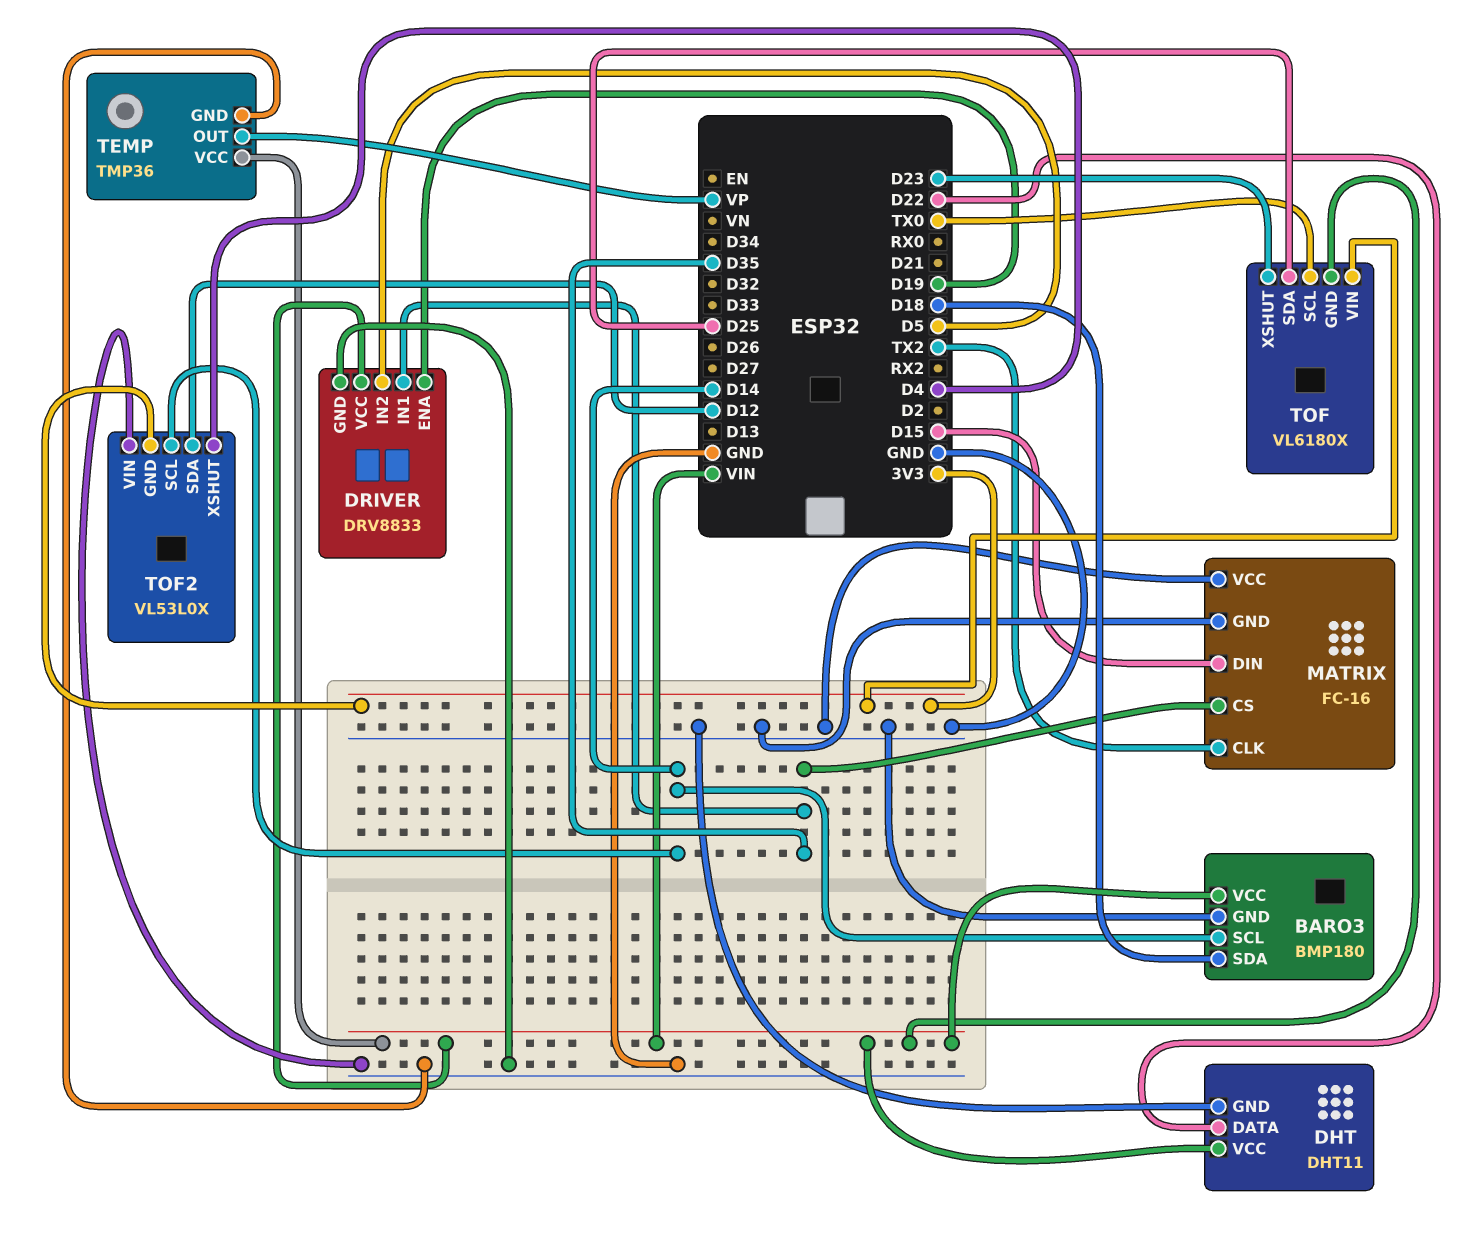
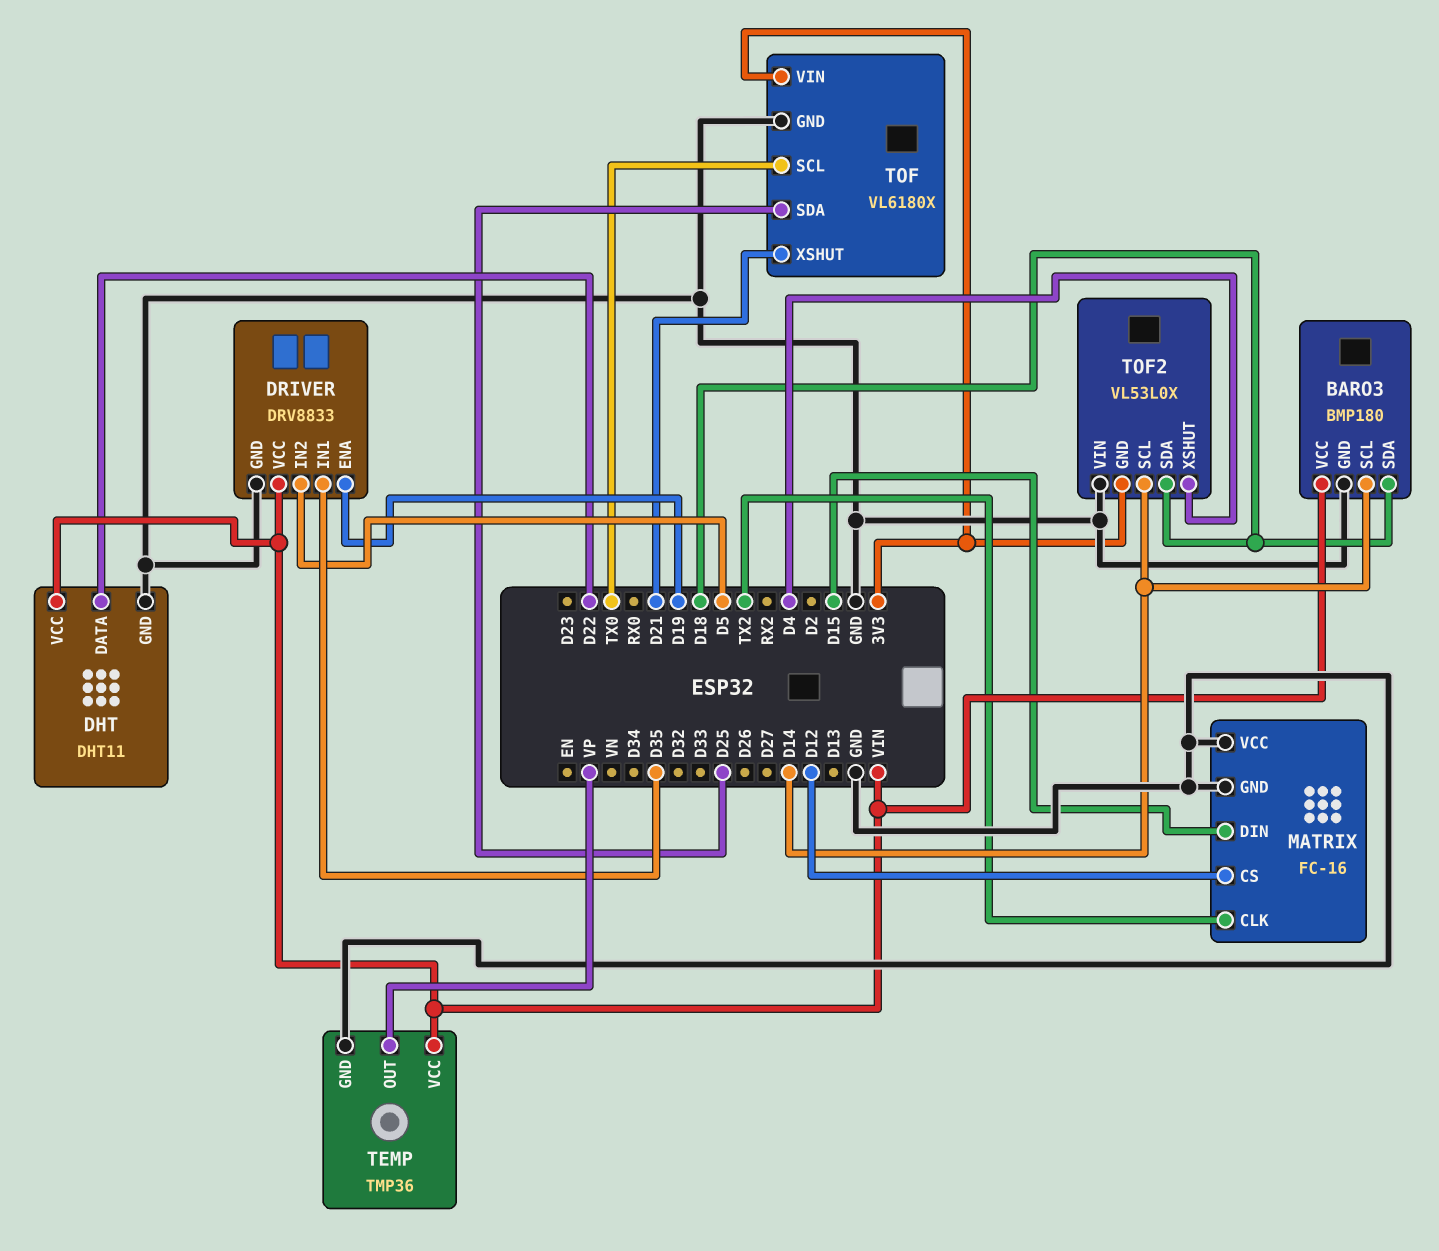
MATRIX pin CS: D35 -> D12
TOF pin GND: VIN -> GND
TOF pin XSHUT: D23 -> D21
TOF2 pin SDA: D12 -> D18

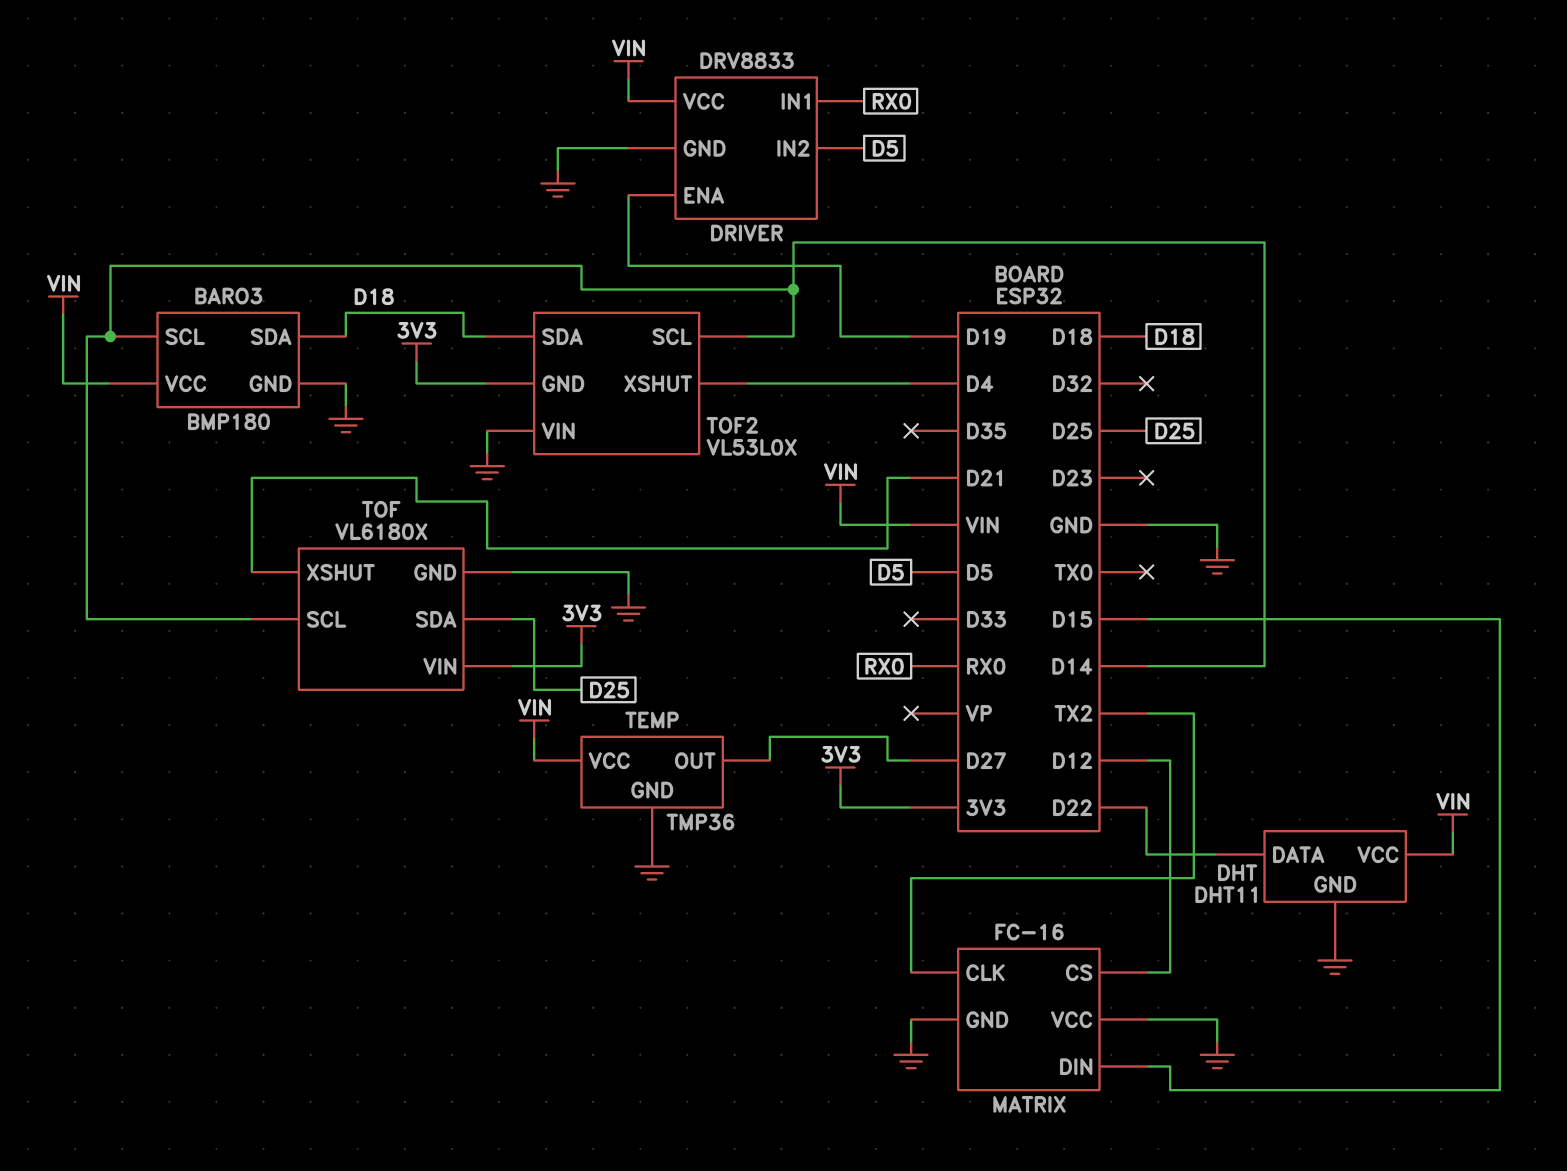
DRIVER pin IN1: D35 -> RX0
TEMP pin OUT: VP -> D27
TOF pin SCL: TX0 -> D14

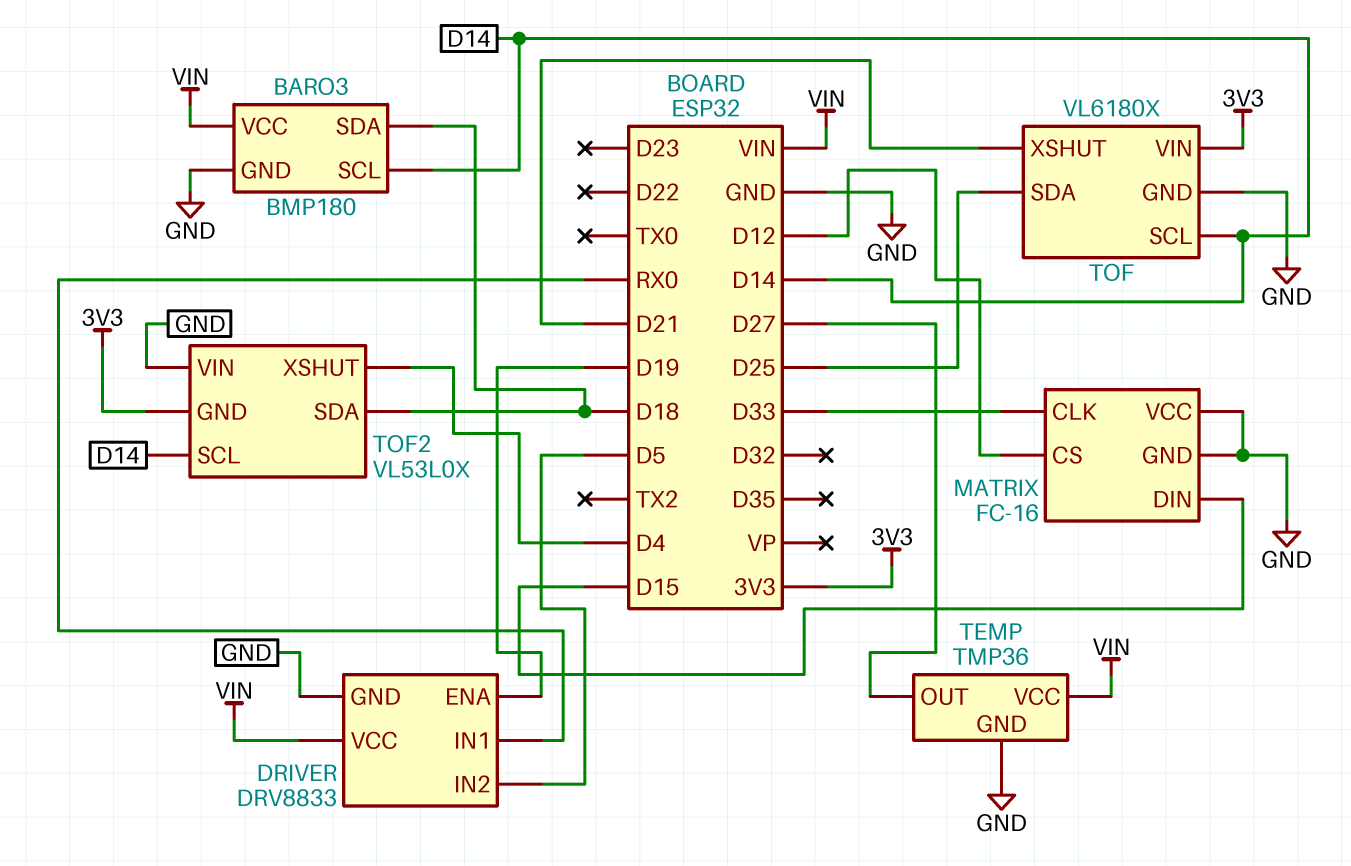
DHT: DHT11 -> none
DHT pin DATA: D22 -> none
DHT pin GND: GND -> none
DHT pin VCC: VIN -> none
MATRIX pin CLK: TX2 -> D33

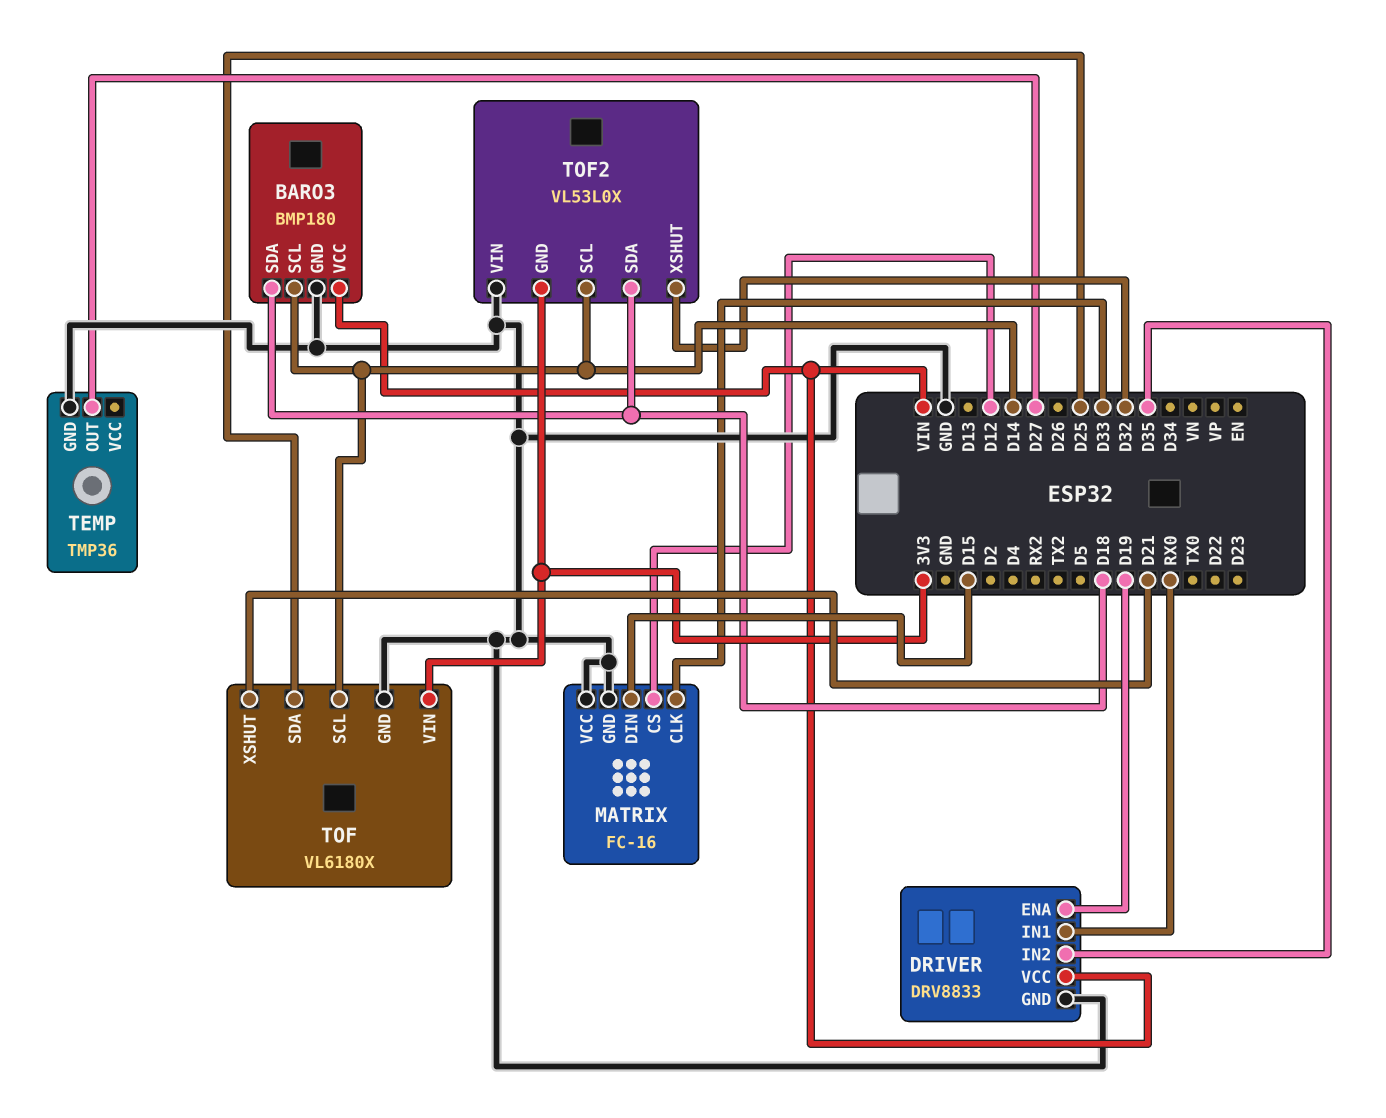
DRIVER pin IN2: D5 -> D35
TEMP pin VCC: VIN -> none
TOF2 pin XSHUT: D4 -> D32

